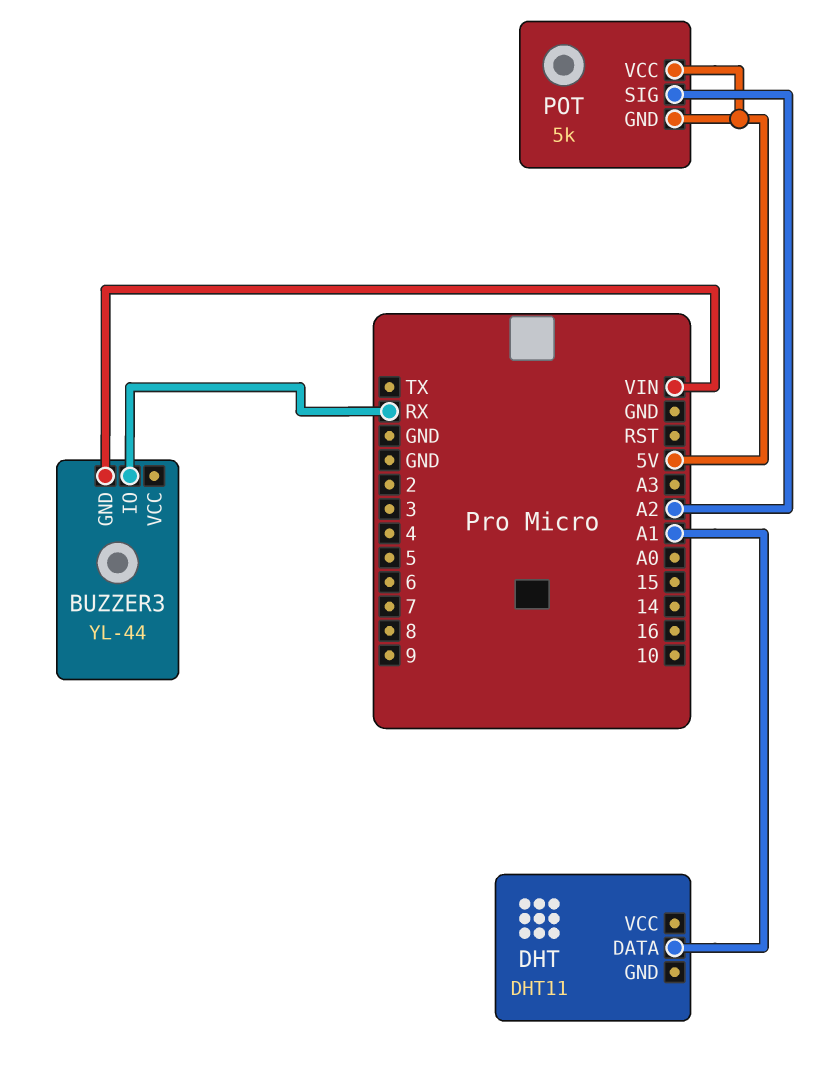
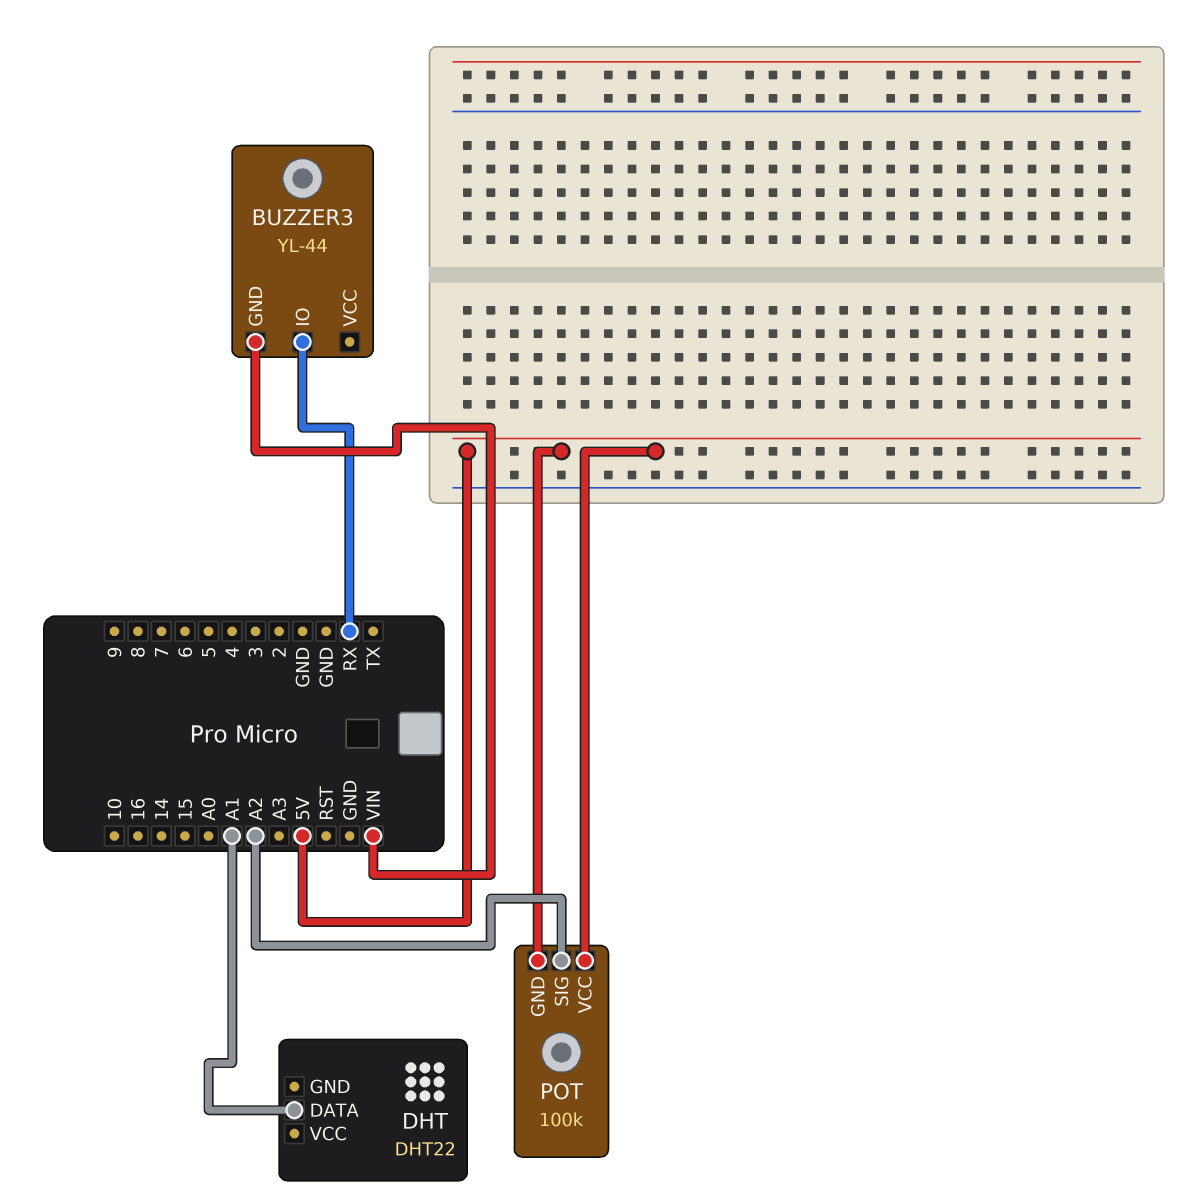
DHT: DHT11 -> DHT22
POT: 5k -> 100k

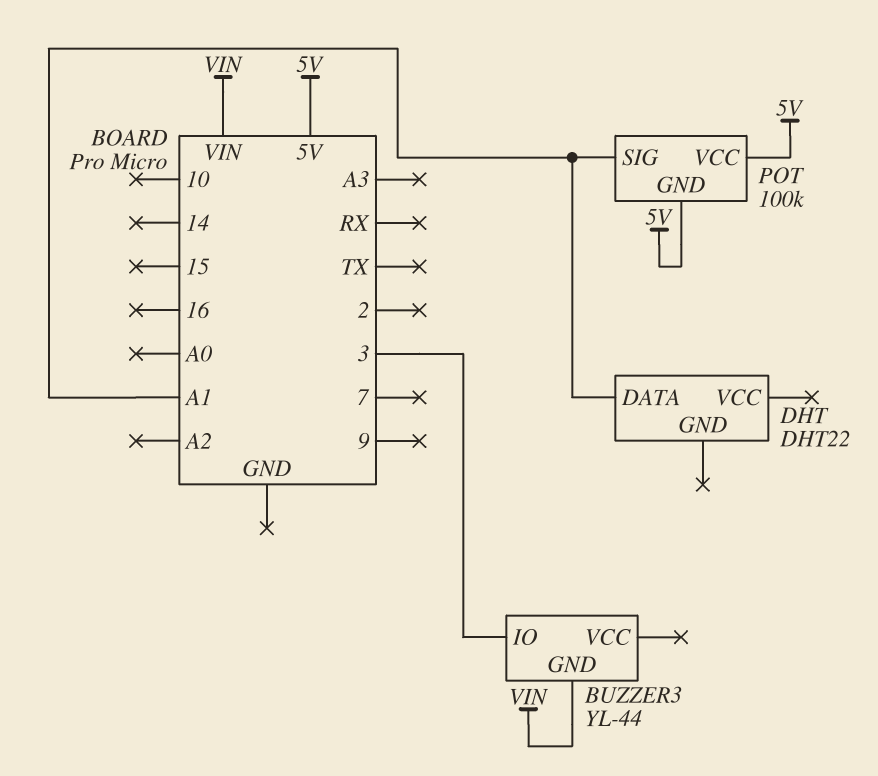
BUZZER3 pin IO: RX -> 3
POT pin SIG: A2 -> A1

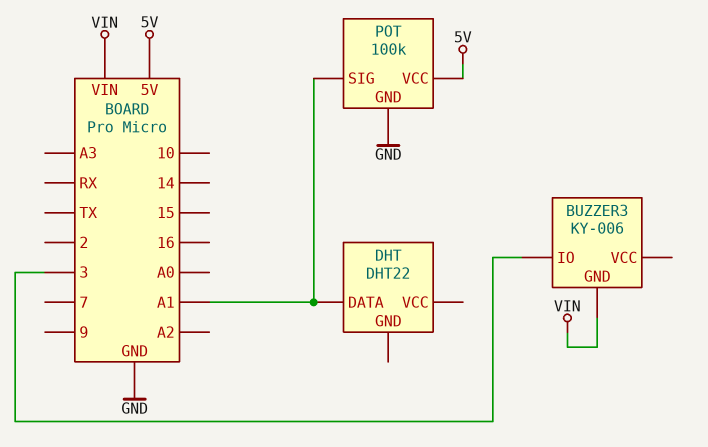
BUZZER3: YL-44 -> KY-006
POT pin GND: 5V -> GND

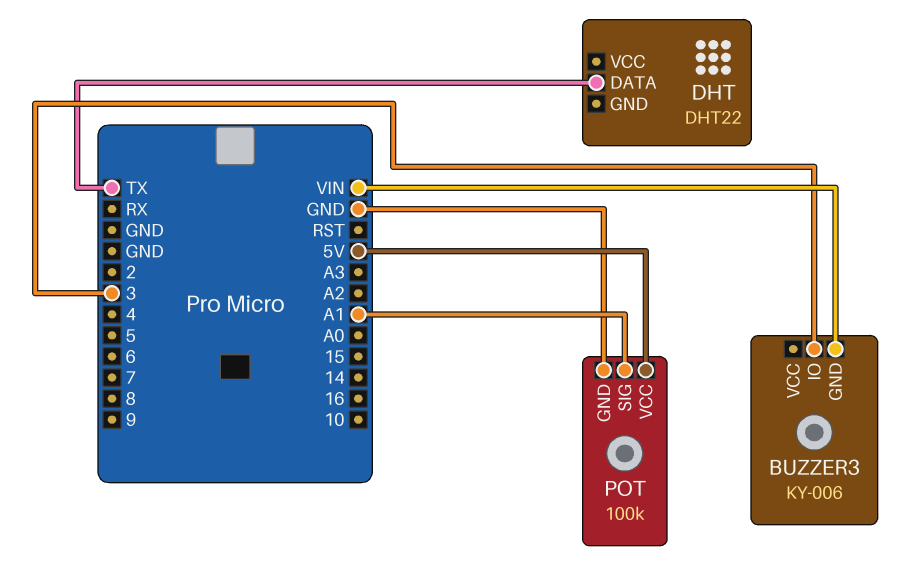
DHT pin DATA: A1 -> TX

